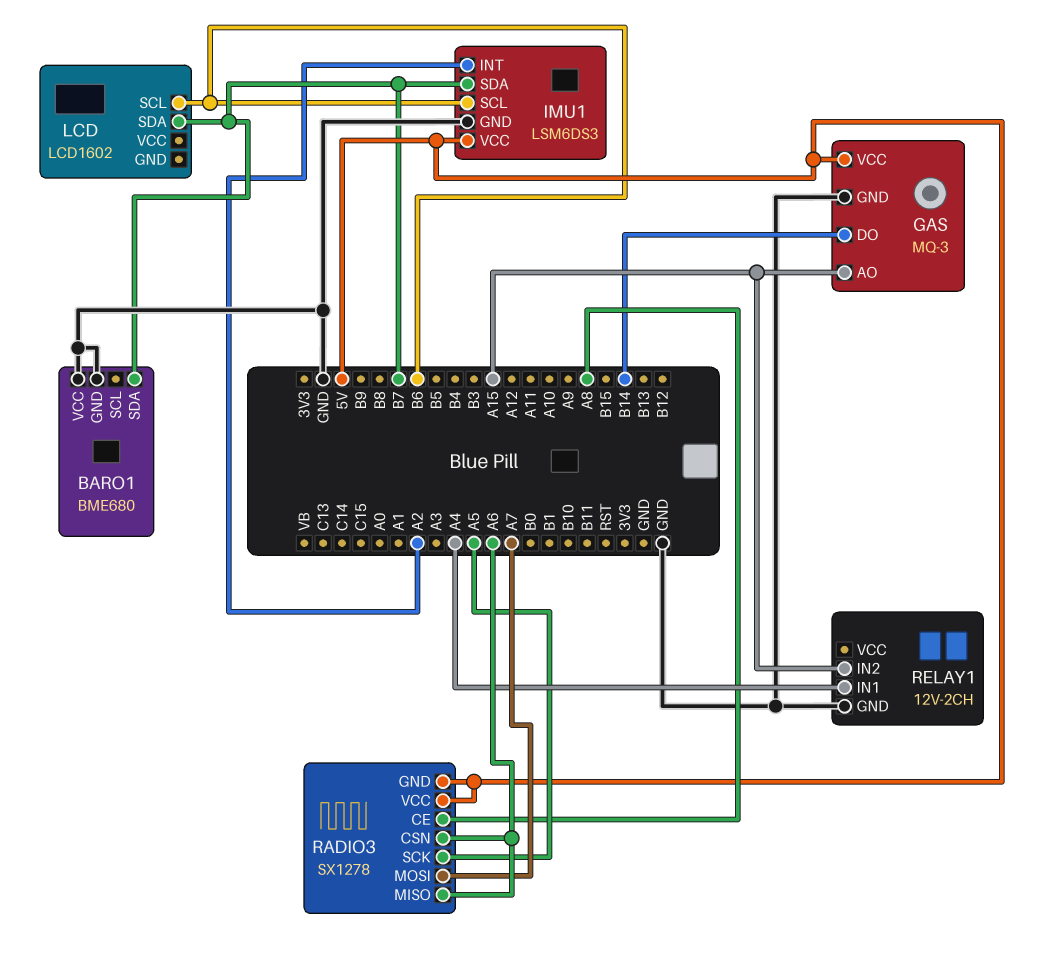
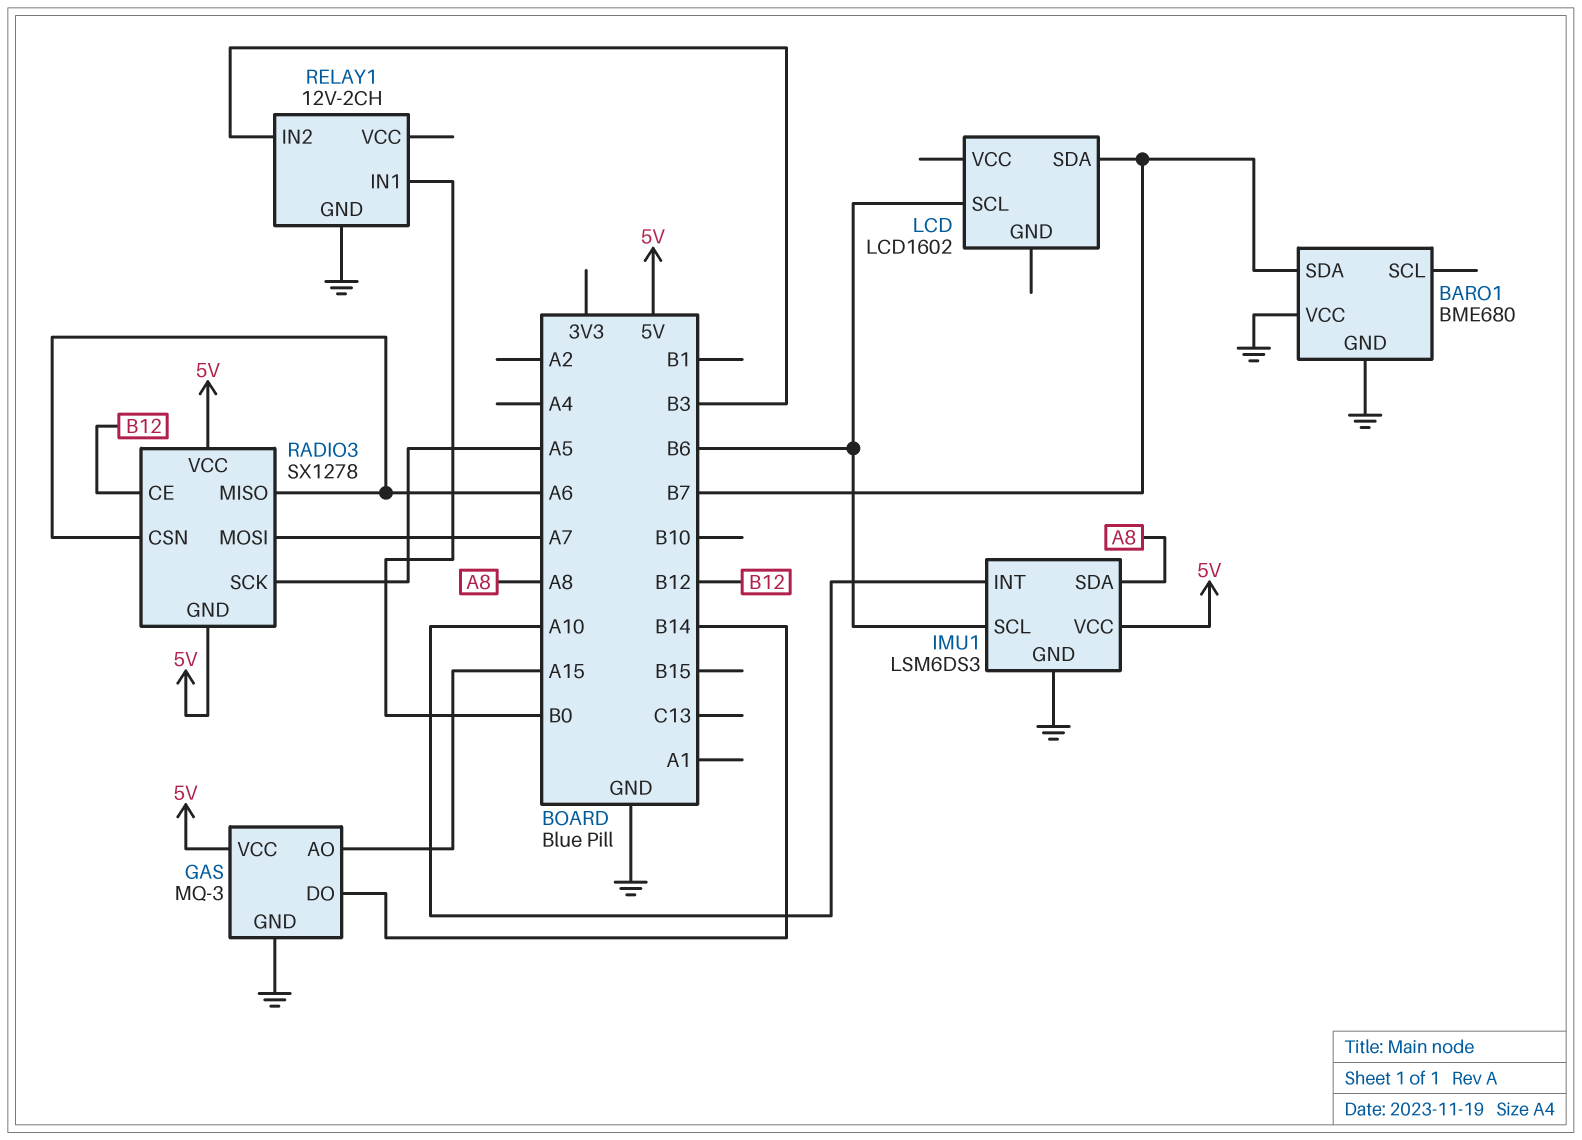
IMU1 pin INT: A2 -> A10
IMU1 pin SDA: B7 -> A8
RADIO3 pin CE: A8 -> B12
RELAY1 pin IN1: A4 -> B0
RELAY1 pin IN2: A15 -> B3

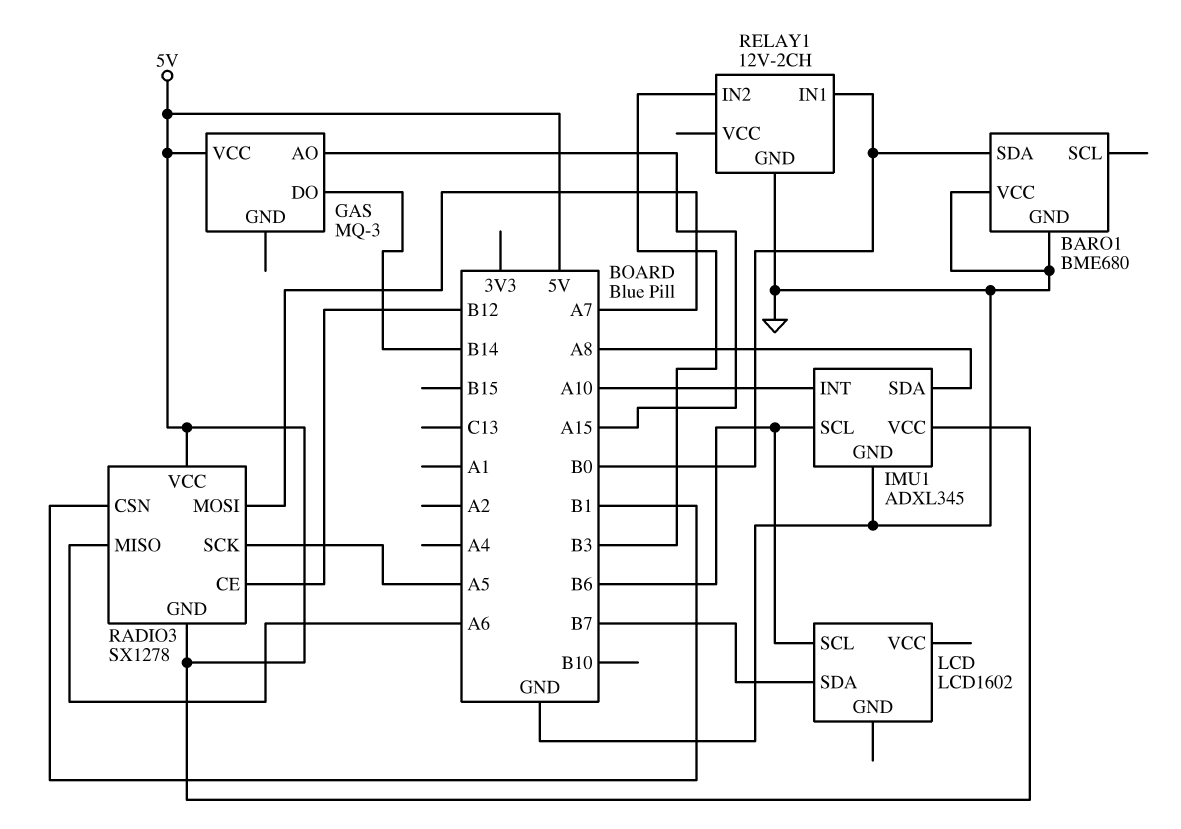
BARO1 pin SDA: B7 -> B0
GAS pin GND: GND -> none
IMU1: LSM6DS3 -> ADXL345
RADIO3 pin CSN: A6 -> B1

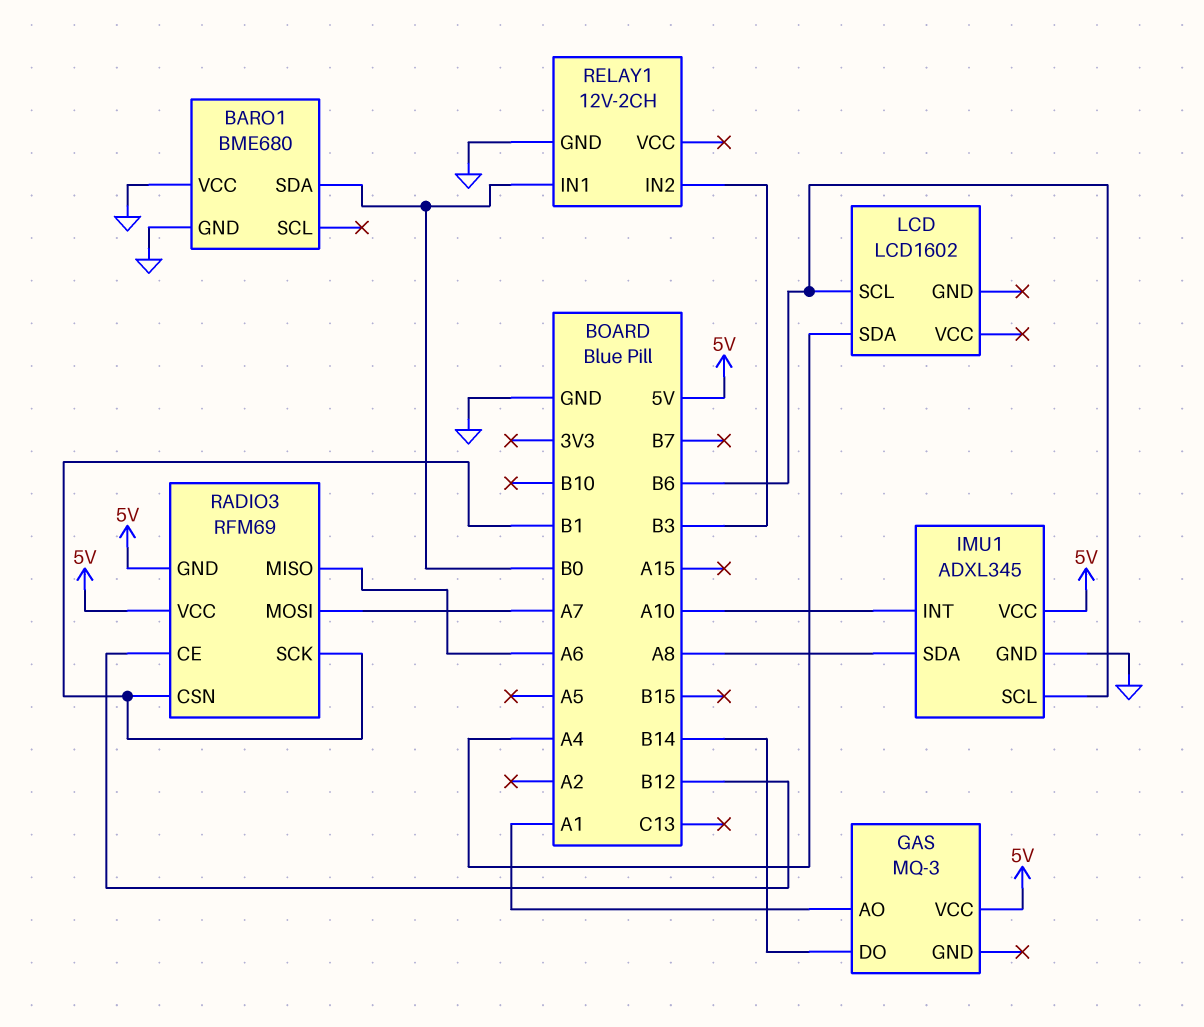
GAS pin AO: A15 -> A1
LCD pin SDA: B7 -> A4
RADIO3: SX1278 -> RFM69
RADIO3 pin SCK: A5 -> B1

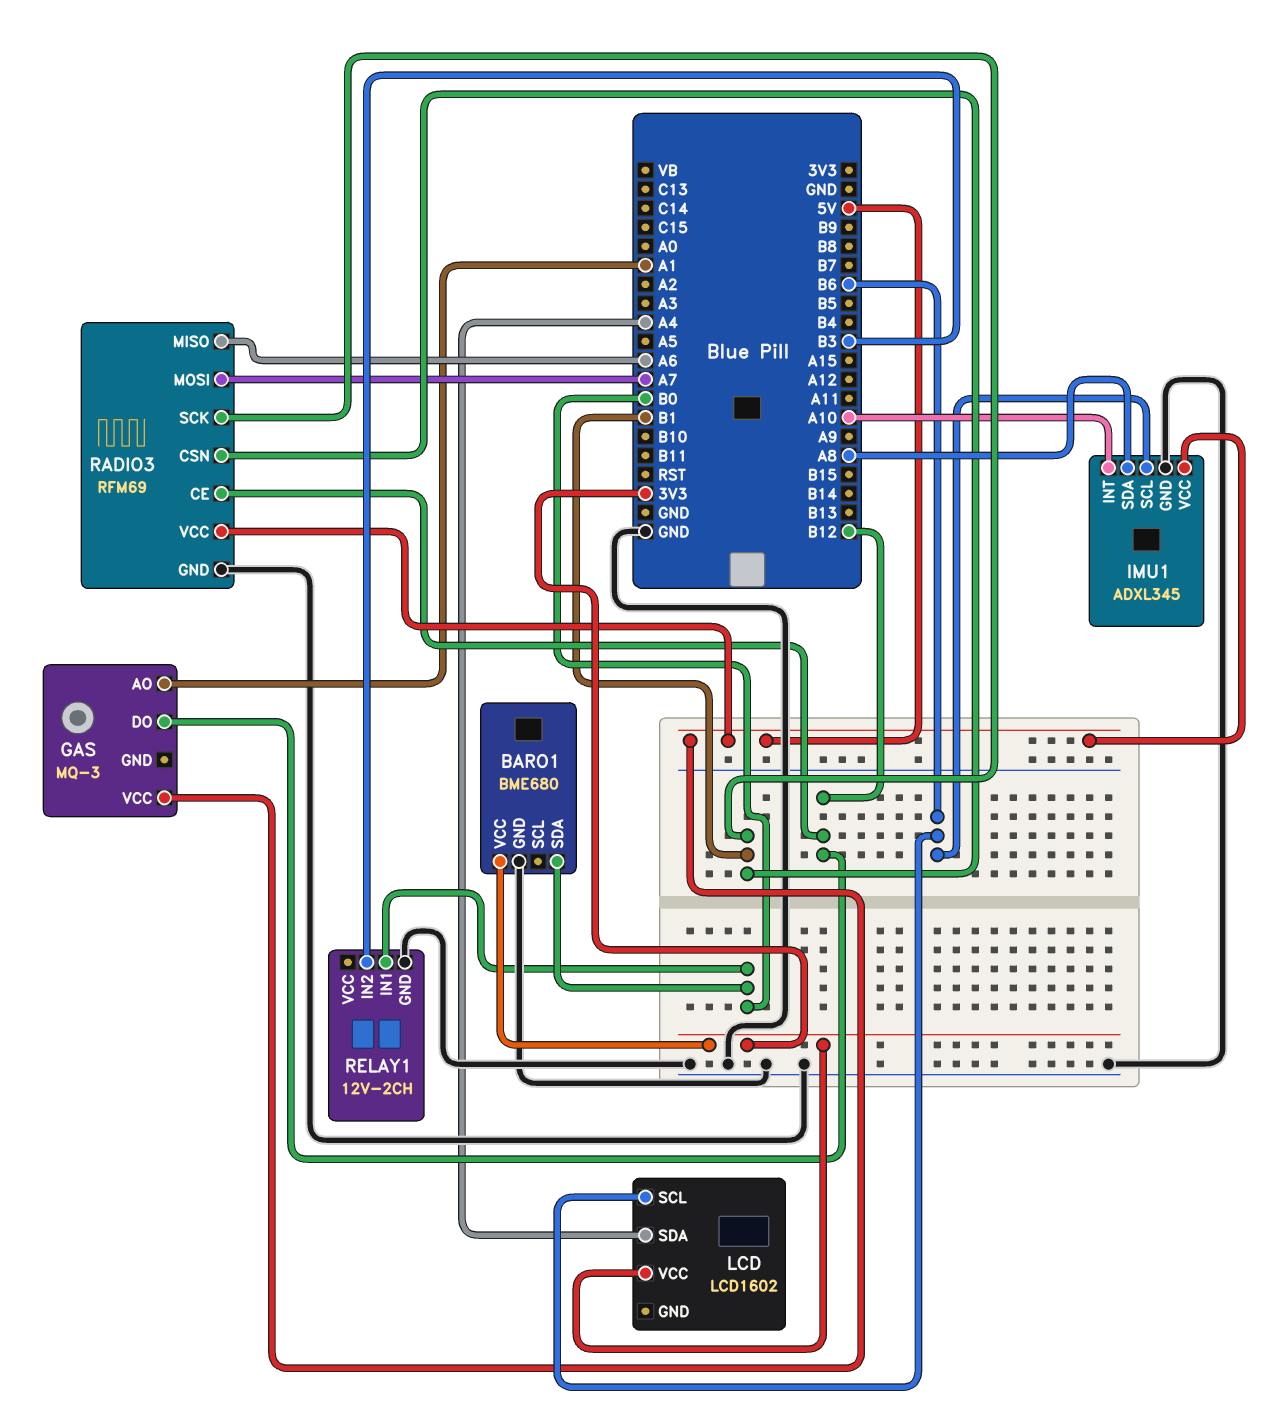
BARO1 pin VCC: GND -> 3V3
GAS pin DO: B14 -> B12
LCD pin VCC: none -> 3V3
RADIO3 pin GND: 5V -> GND

